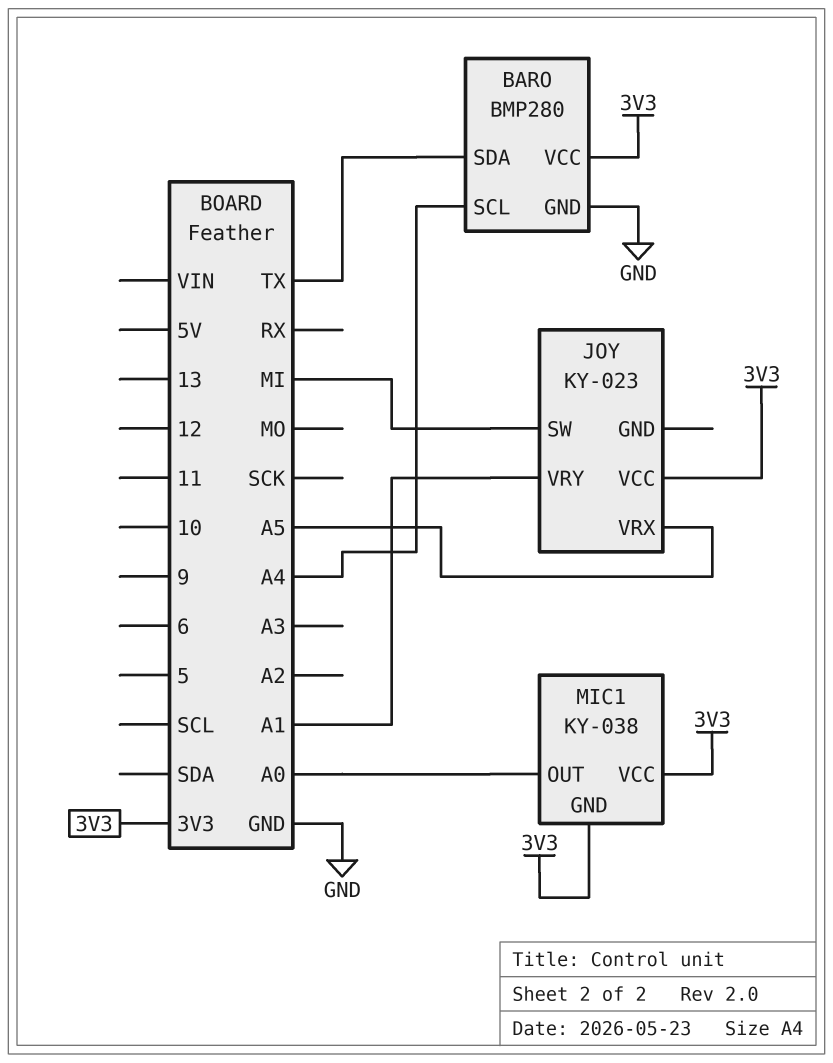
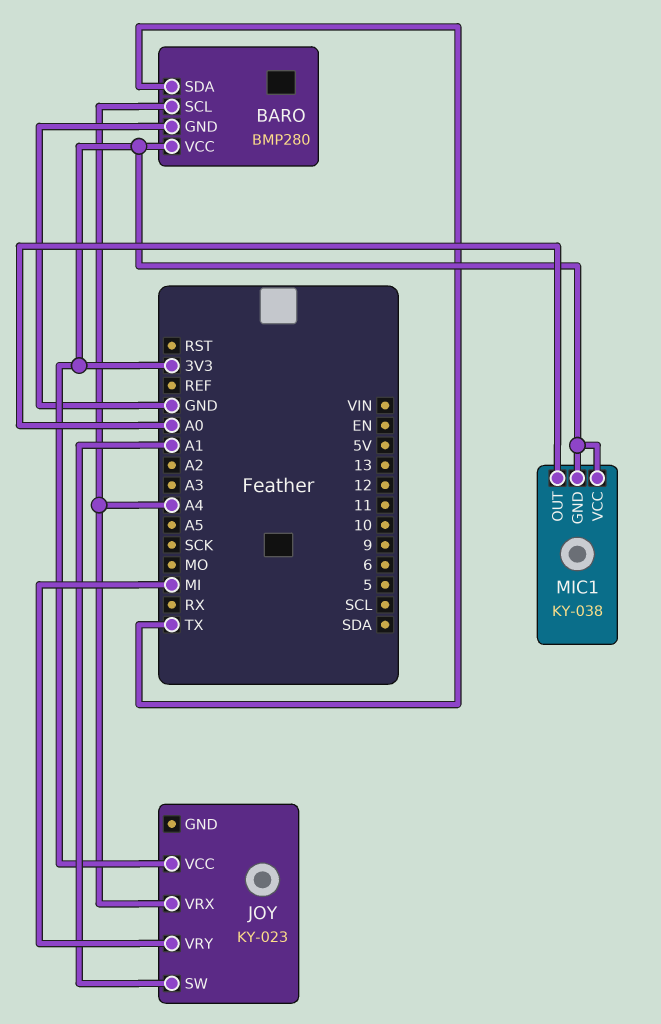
JOY pin SW: MI -> A1
JOY pin VRX: A5 -> A4
JOY pin VRY: A1 -> MI

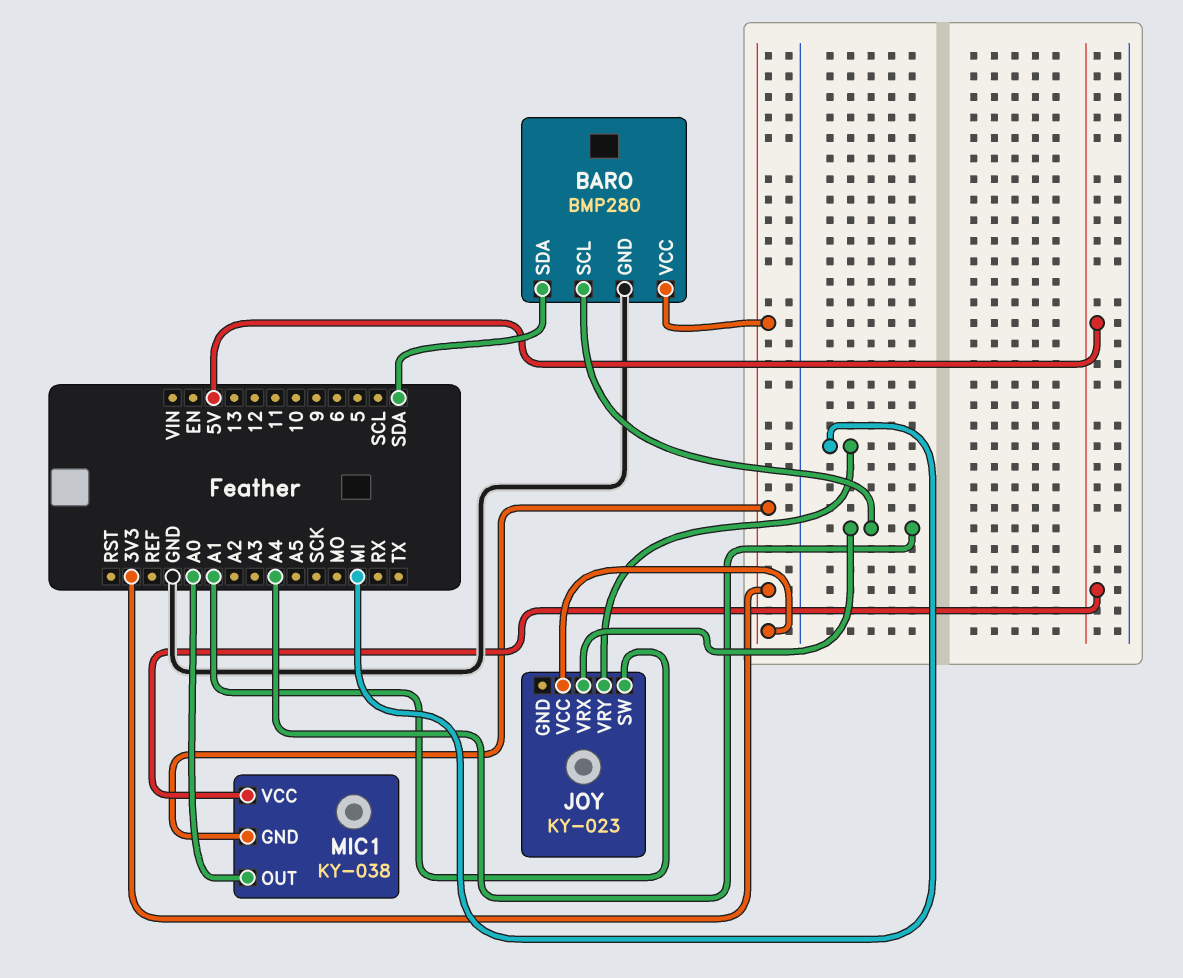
BARO pin SDA: TX -> SDA
MIC1 pin VCC: 3V3 -> 5V

